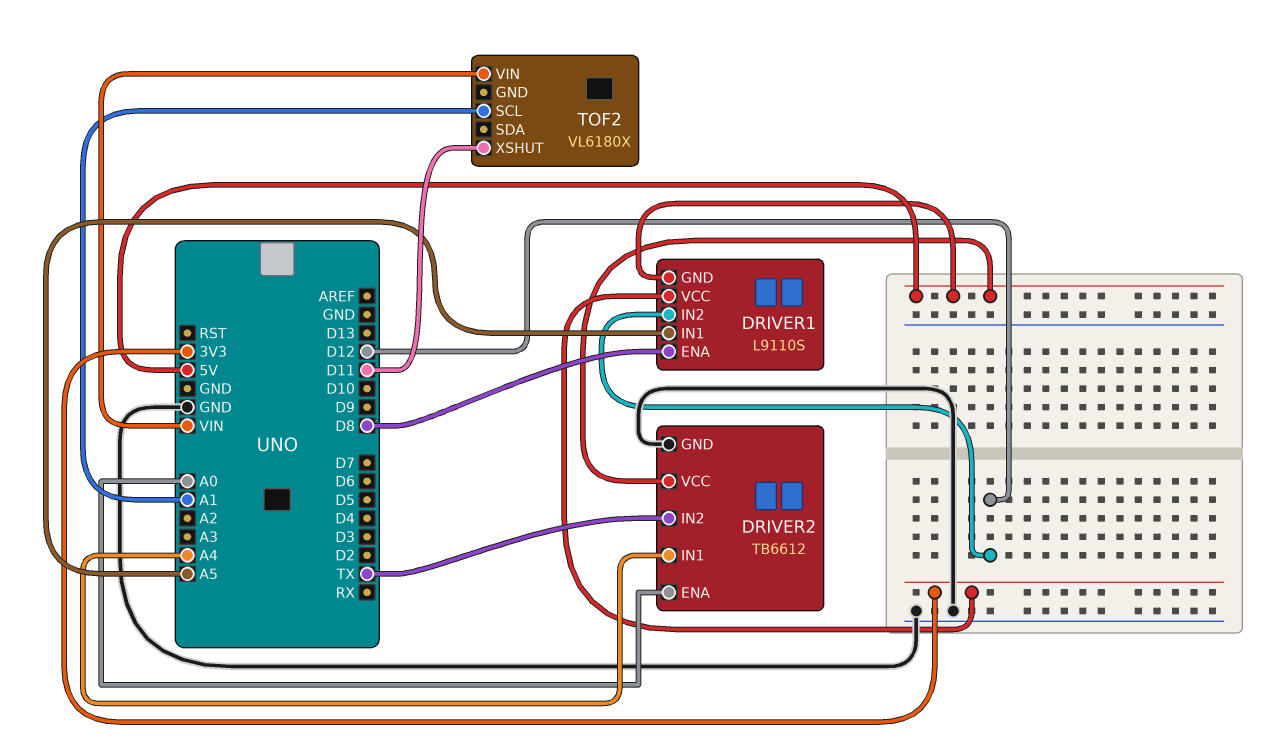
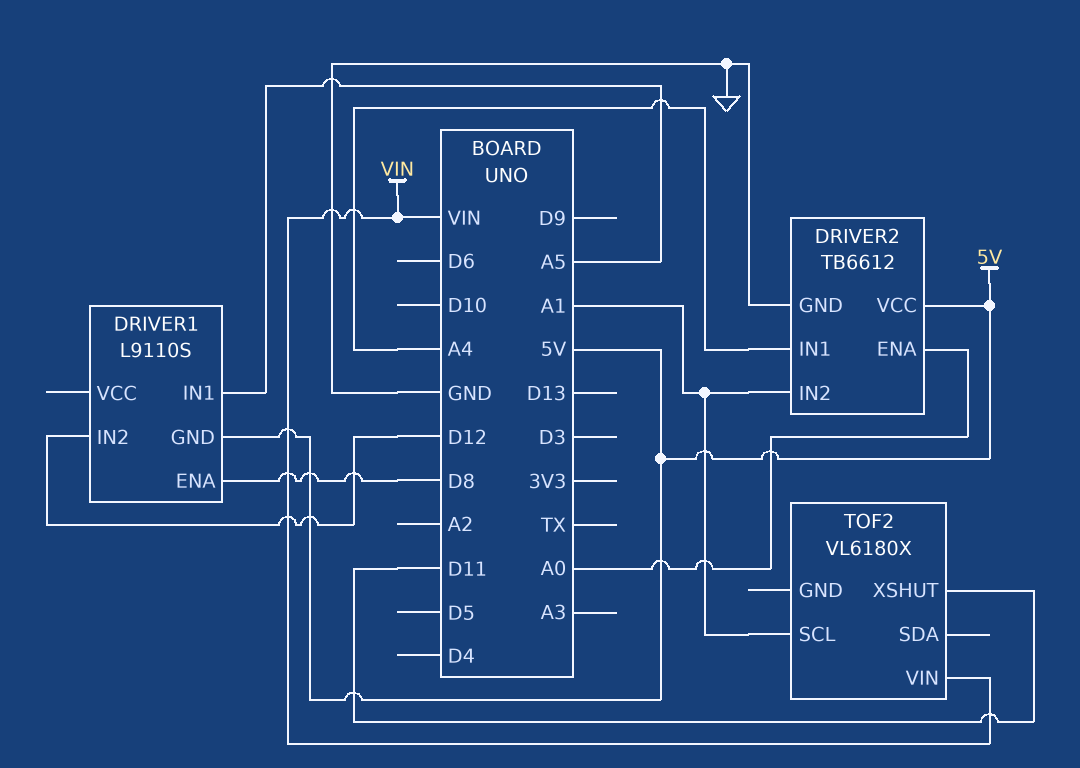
DRIVER1 pin VCC: 3V3 -> none
DRIVER2 pin IN2: TX -> A1

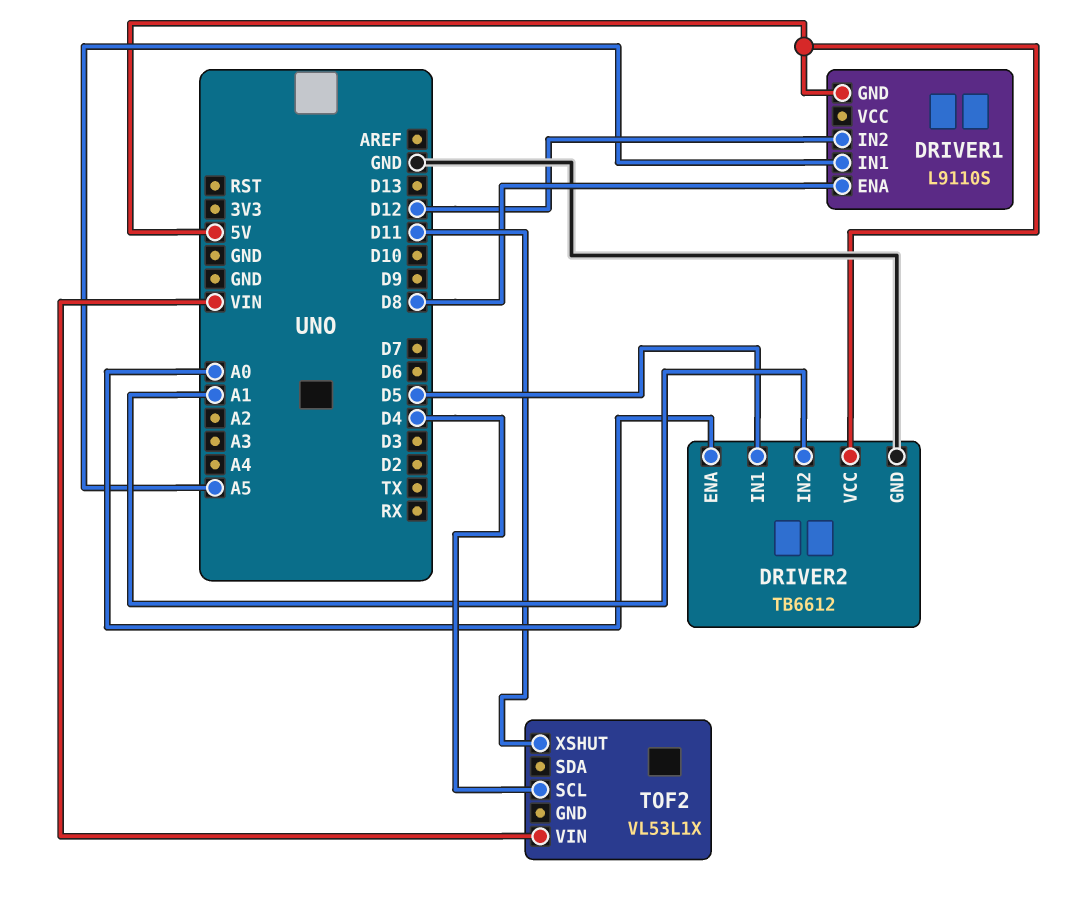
DRIVER2 pin IN1: A4 -> D5
TOF2: VL6180X -> VL53L1X
TOF2 pin SCL: A1 -> D4

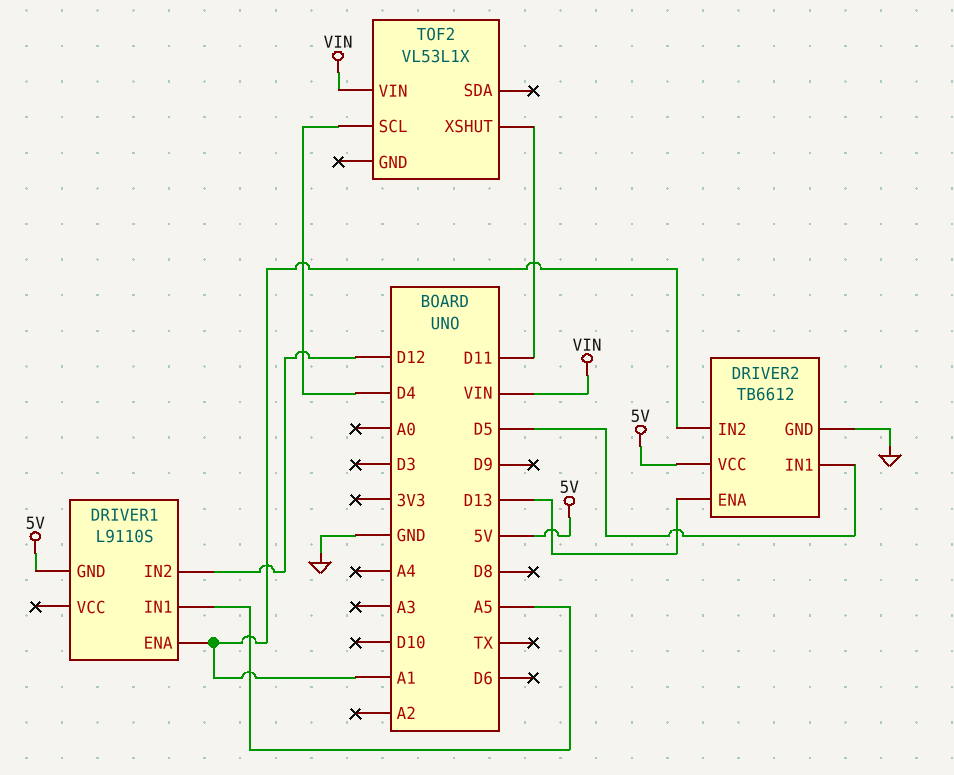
DRIVER1 pin ENA: D8 -> A1
DRIVER2 pin ENA: A0 -> D13

